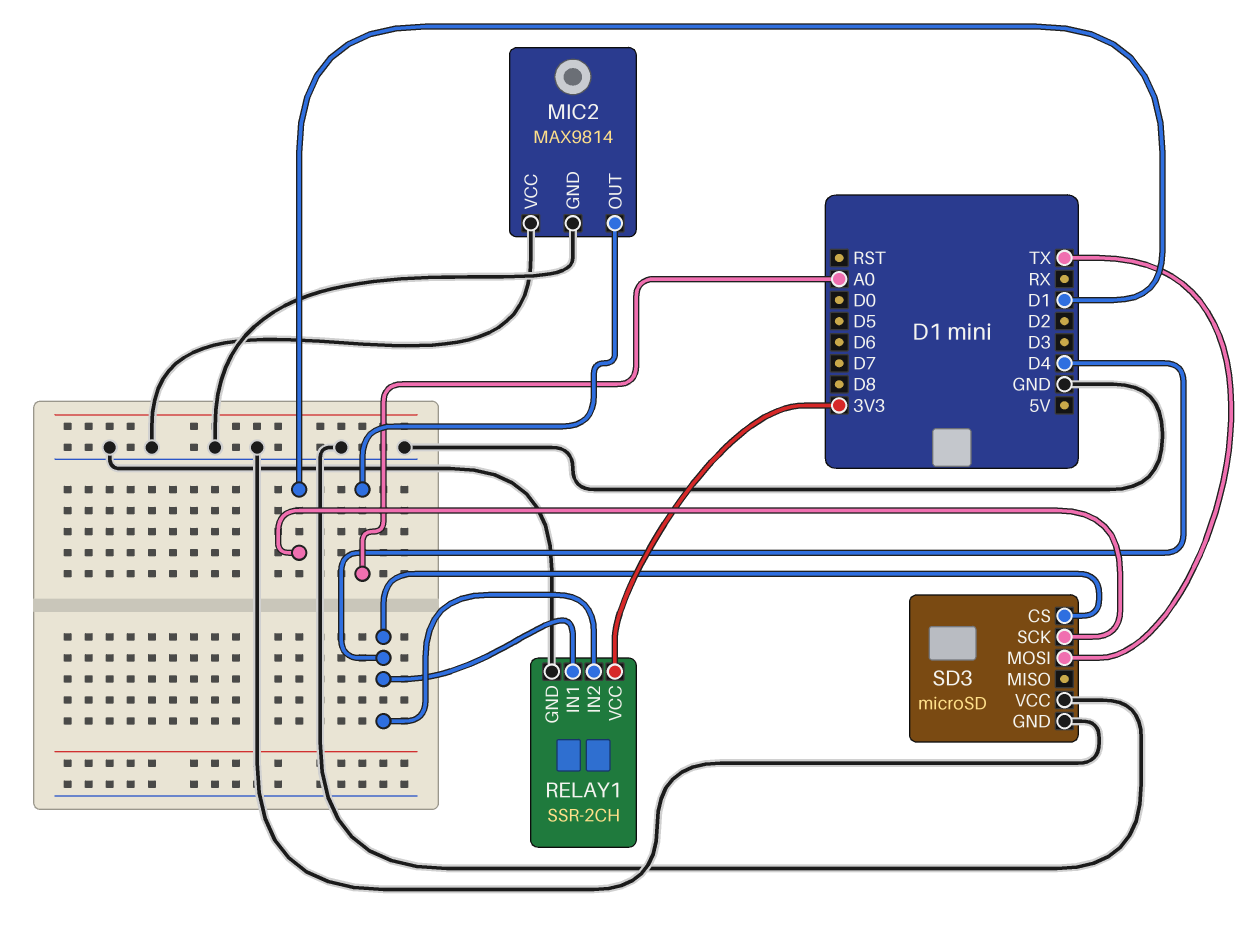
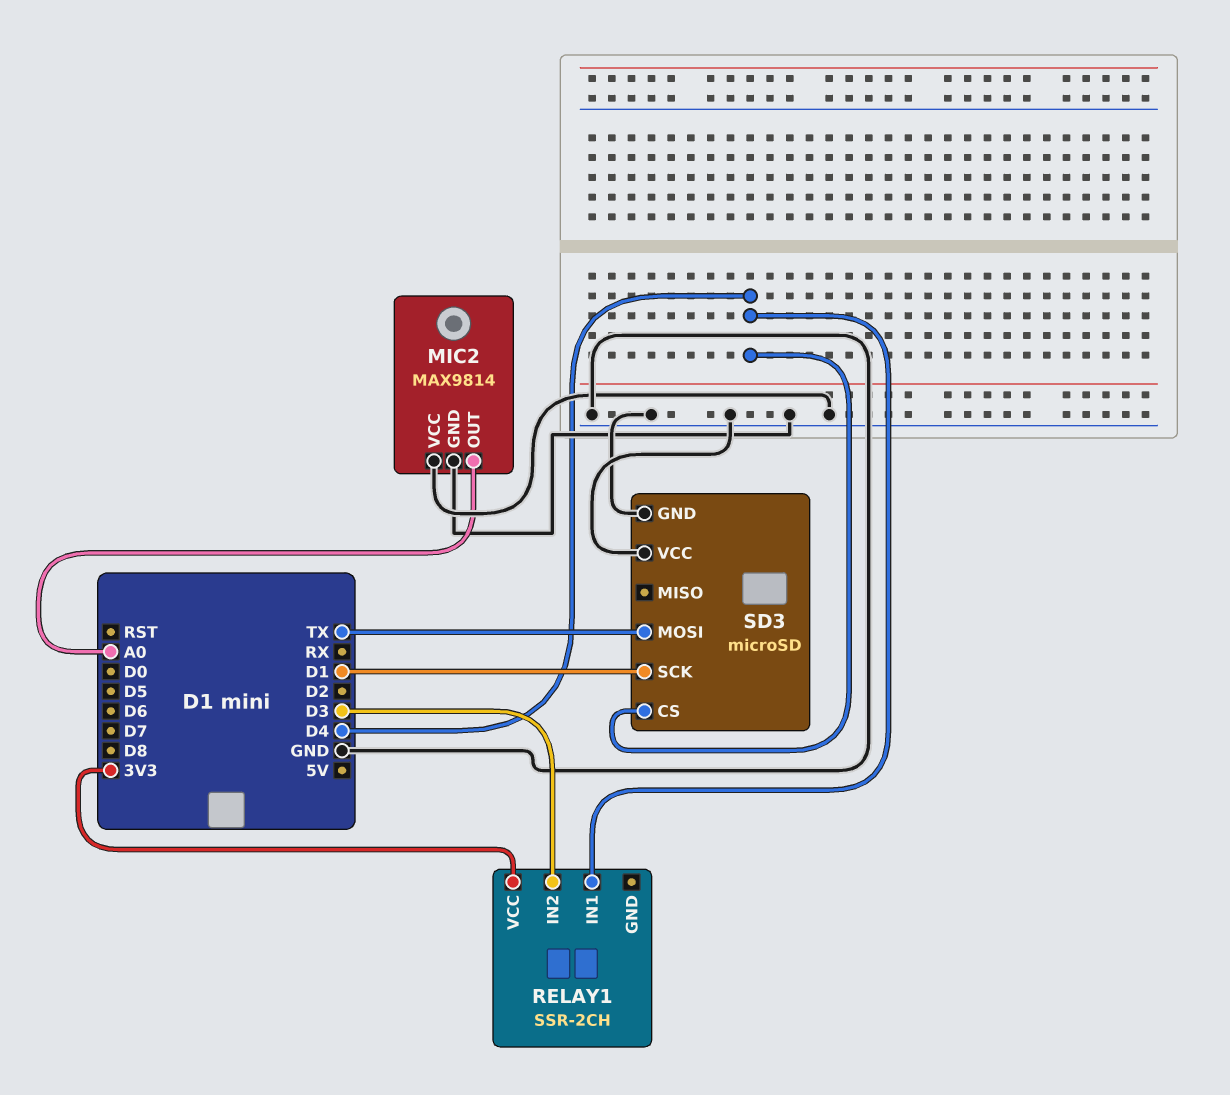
RELAY1 pin GND: GND -> none
RELAY1 pin IN2: D4 -> D3

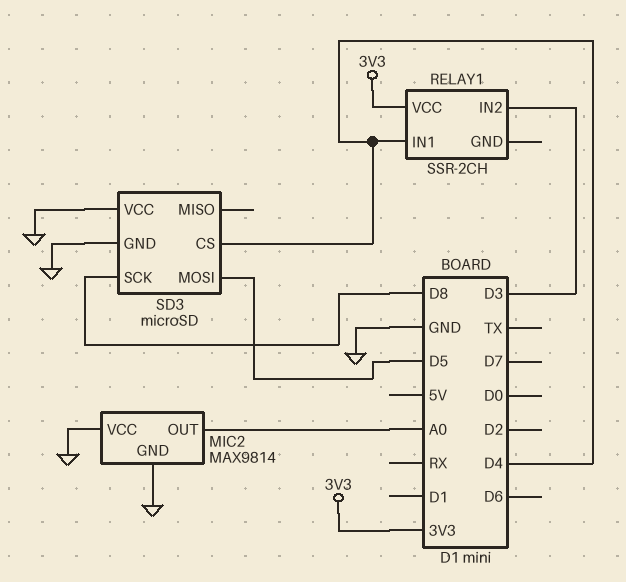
SD3 pin MOSI: TX -> D5
SD3 pin SCK: D1 -> D8

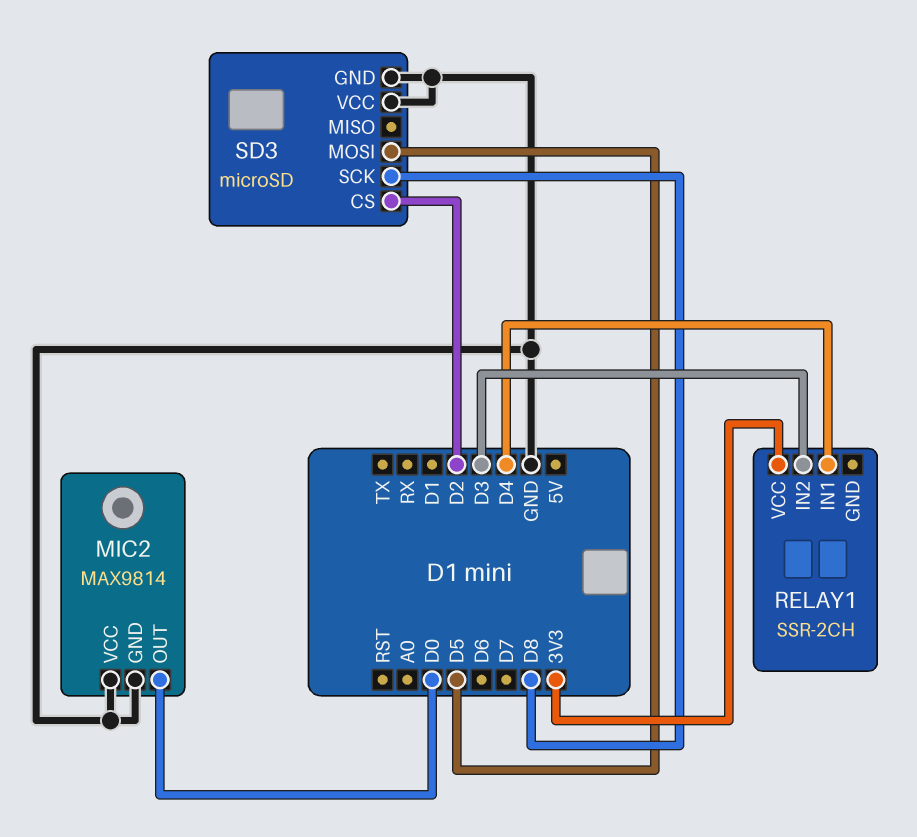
MIC2 pin OUT: A0 -> D0
SD3 pin CS: D4 -> D2

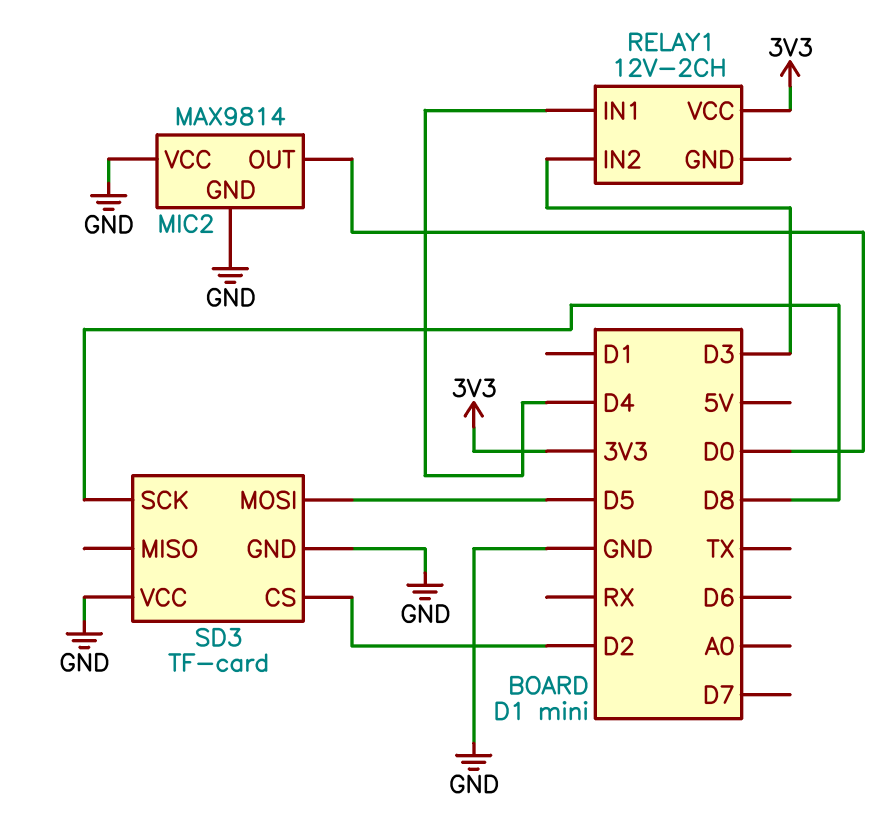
RELAY1: SSR-2CH -> 12V-2CH
SD3: microSD -> TF-card

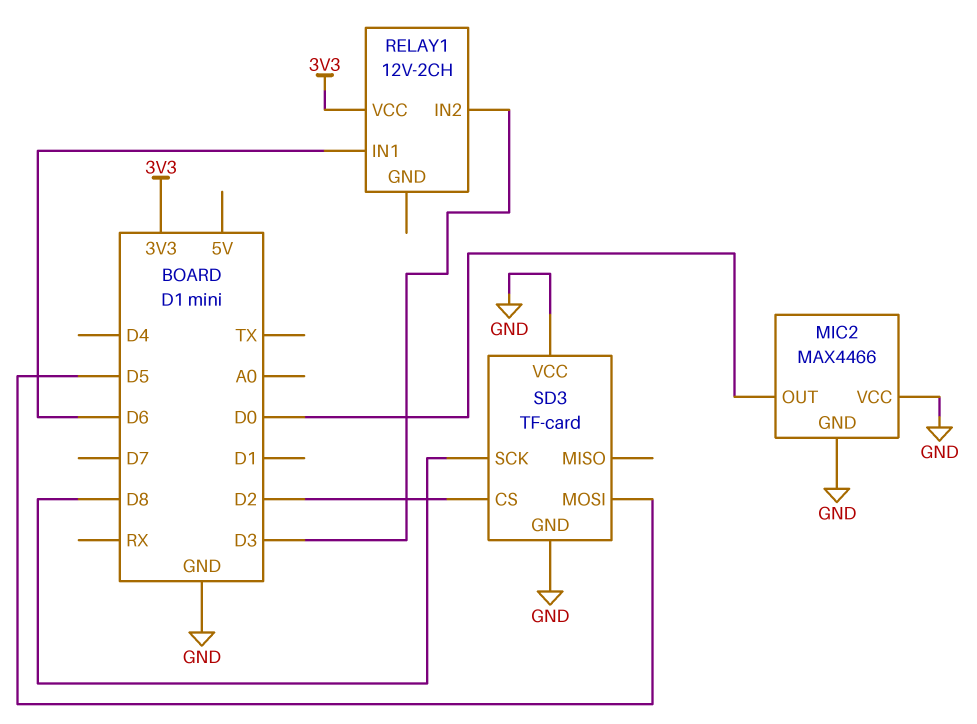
MIC2: MAX9814 -> MAX4466
RELAY1 pin IN1: D4 -> D6

